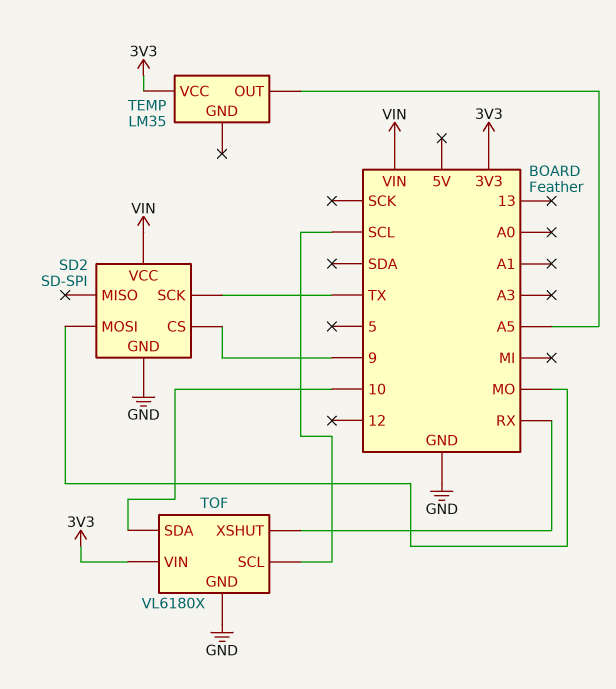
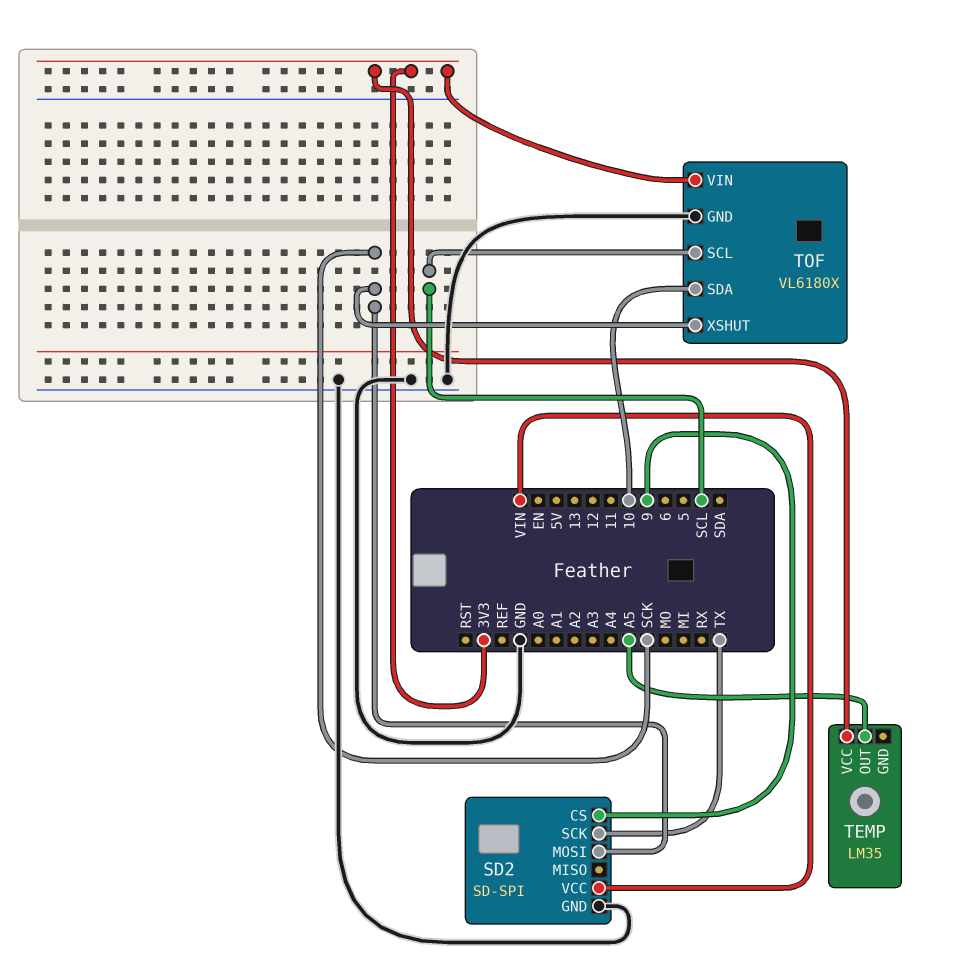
SD2 pin MOSI: MO -> SCK
TOF pin XSHUT: RX -> SCK

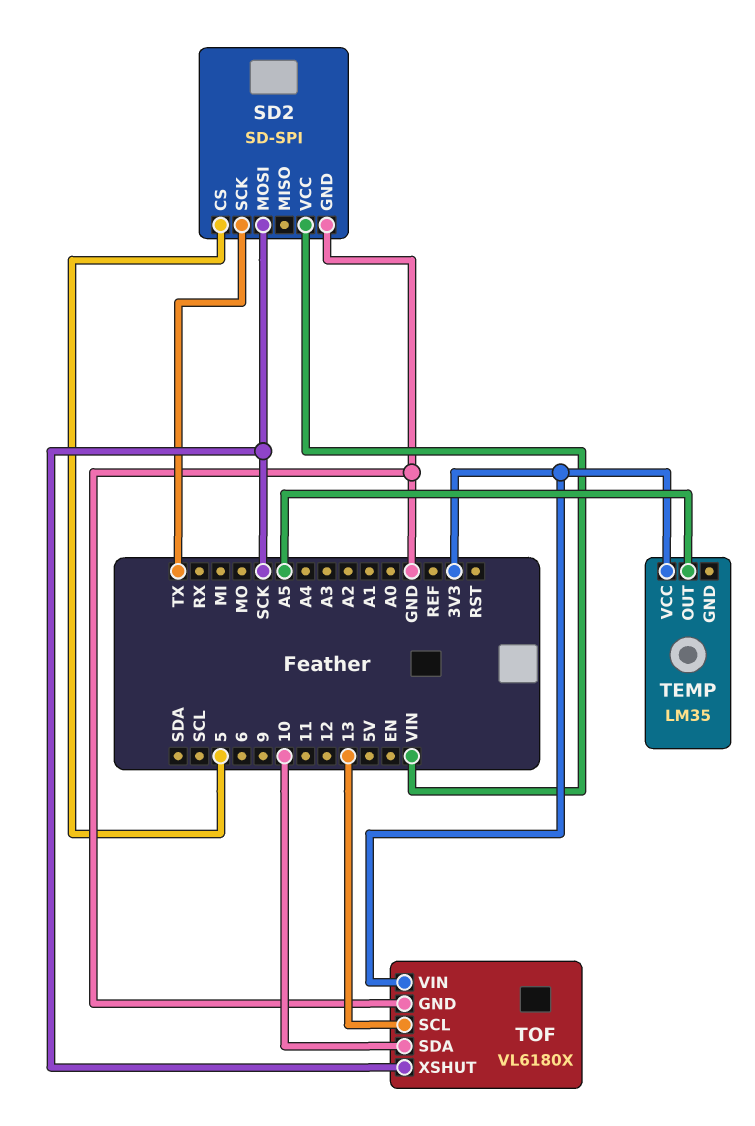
SD2 pin CS: 9 -> 5
TOF pin SCL: SCL -> 13

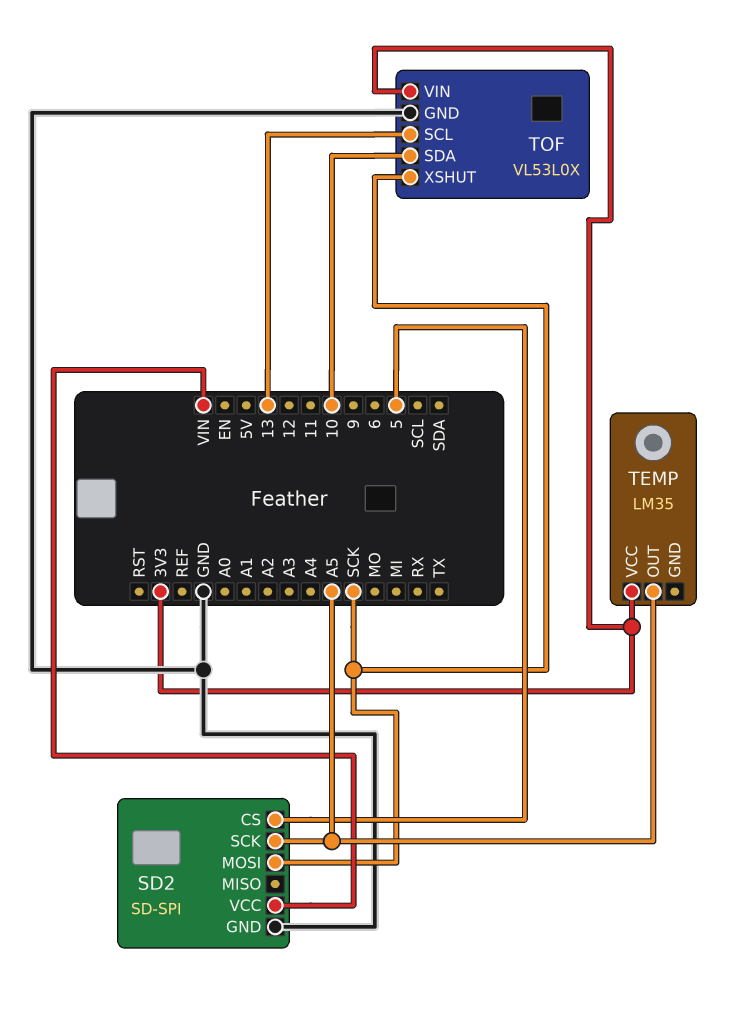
SD2 pin SCK: TX -> A5
TOF: VL6180X -> VL53L0X

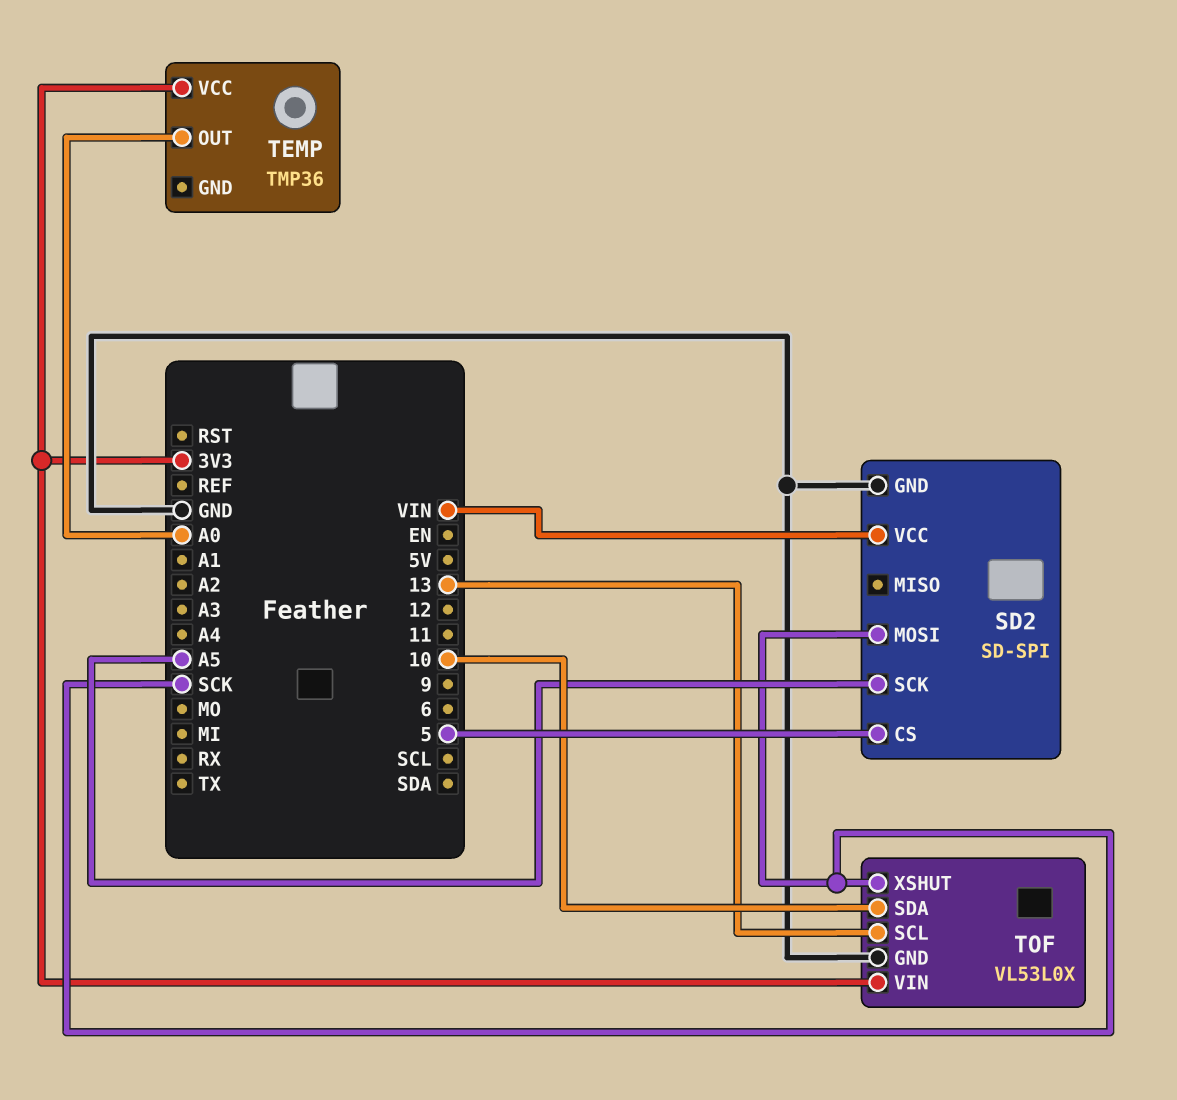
TEMP: LM35 -> TMP36
TEMP pin OUT: A5 -> A0

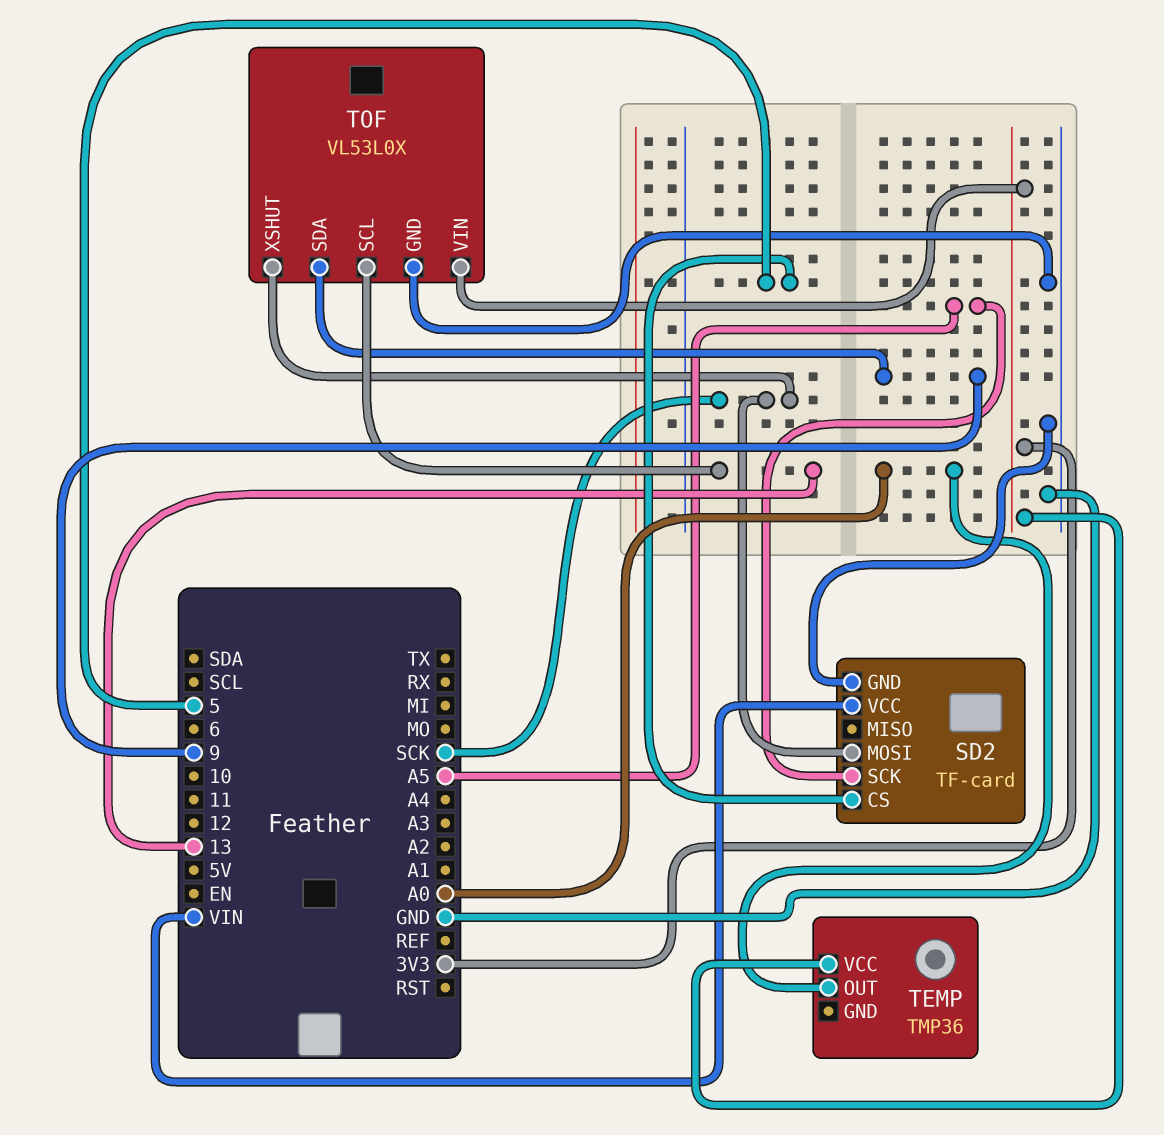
SD2: SD-SPI -> TF-card
TOF pin SDA: 10 -> 9

